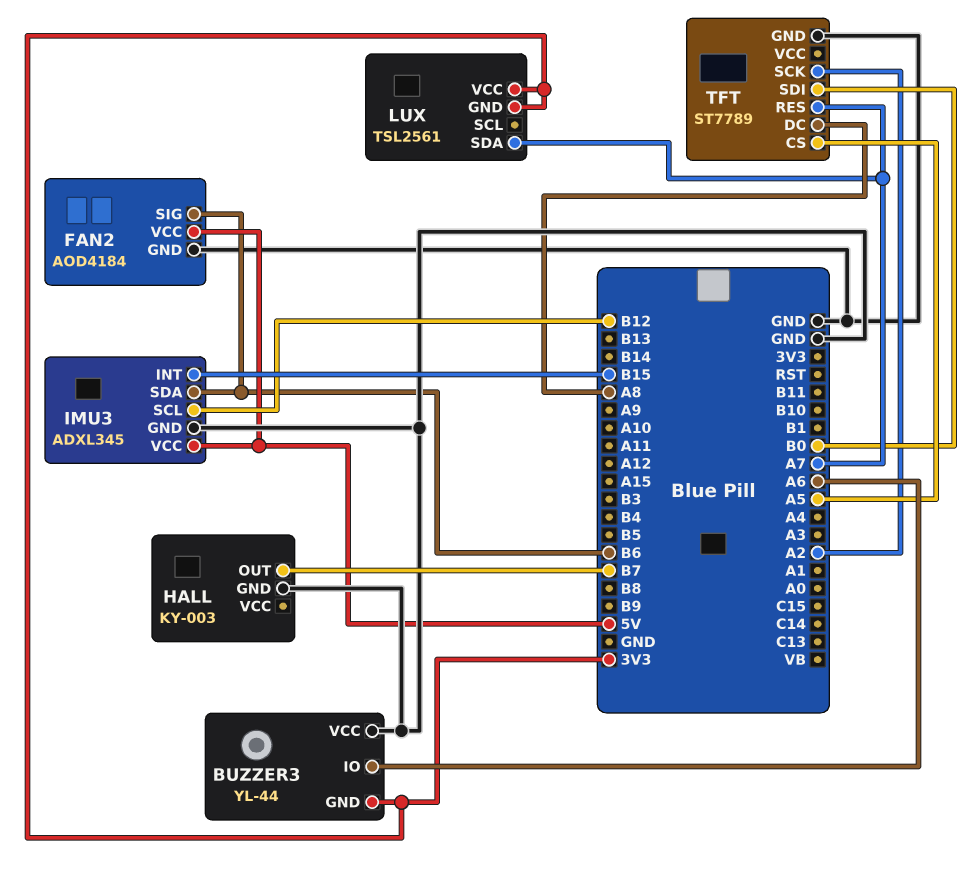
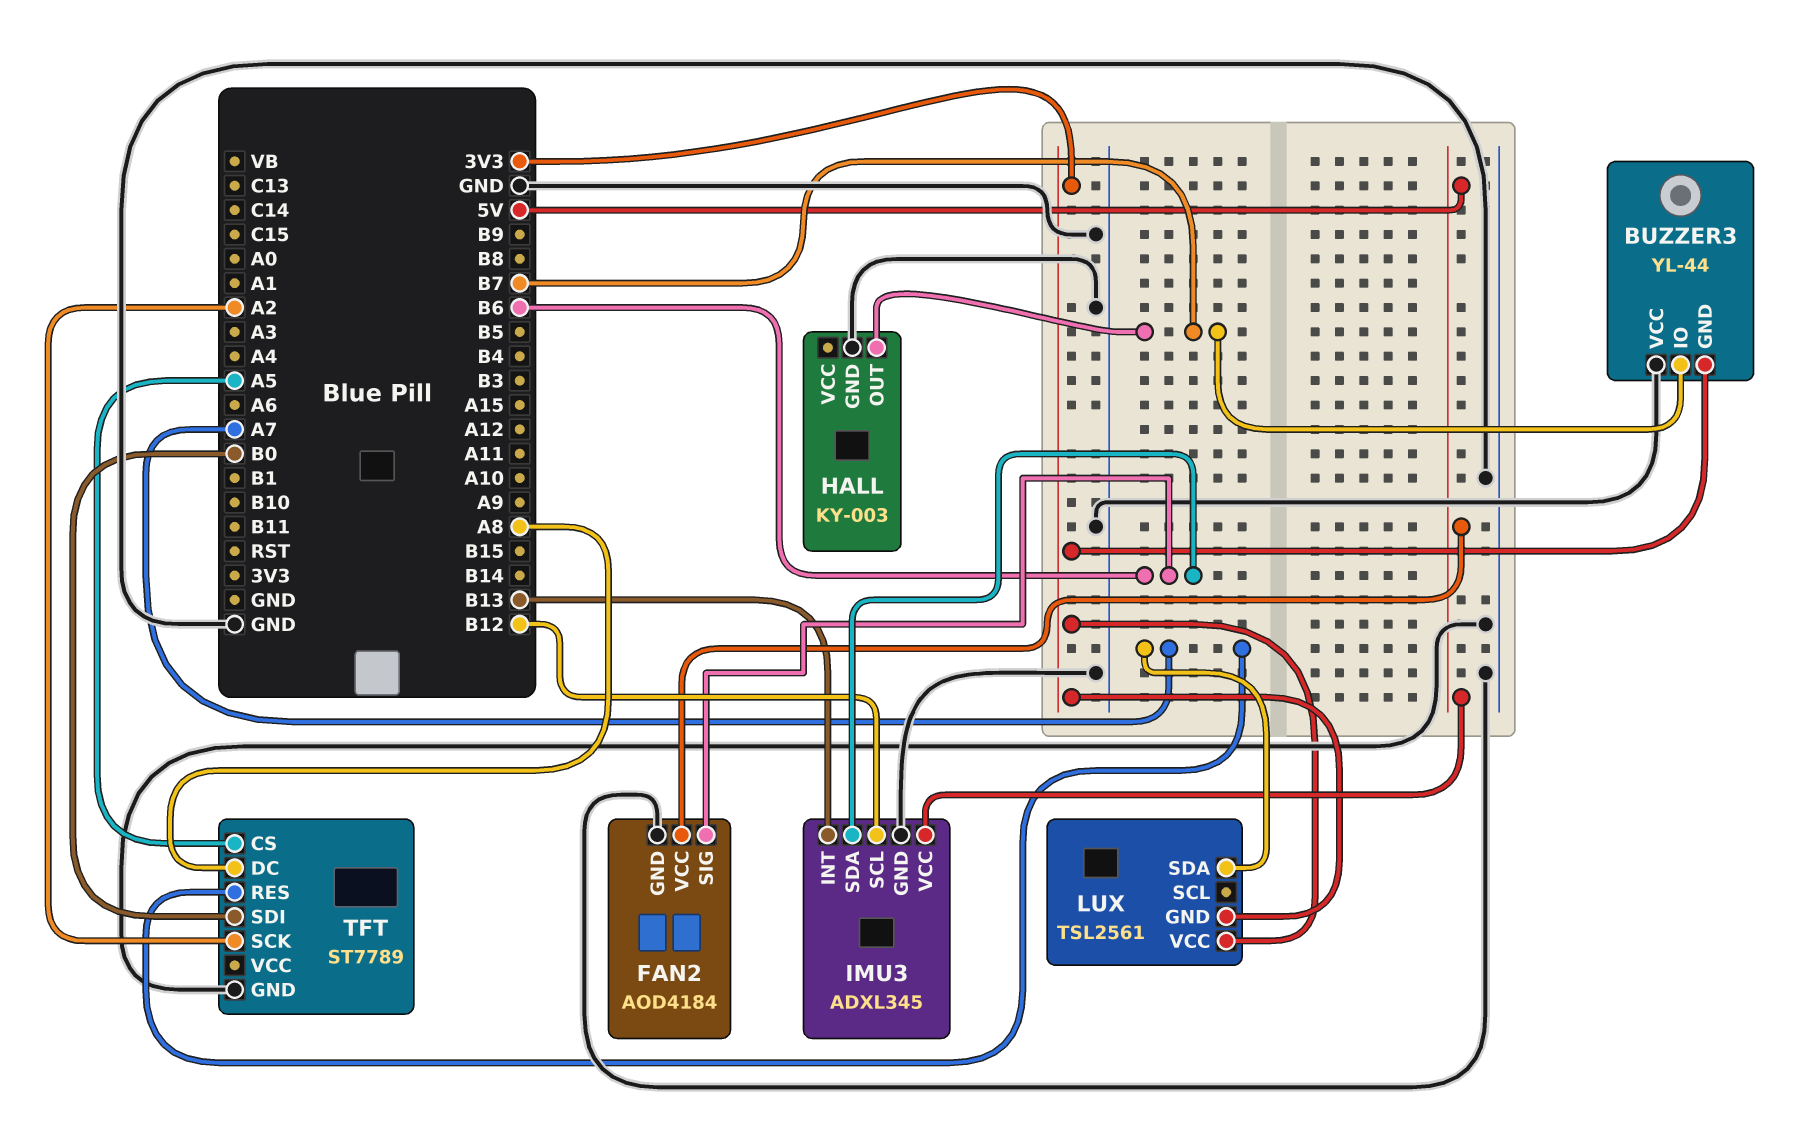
BUZZER3 pin IO: A6 -> B7
IMU3 pin INT: B15 -> B13

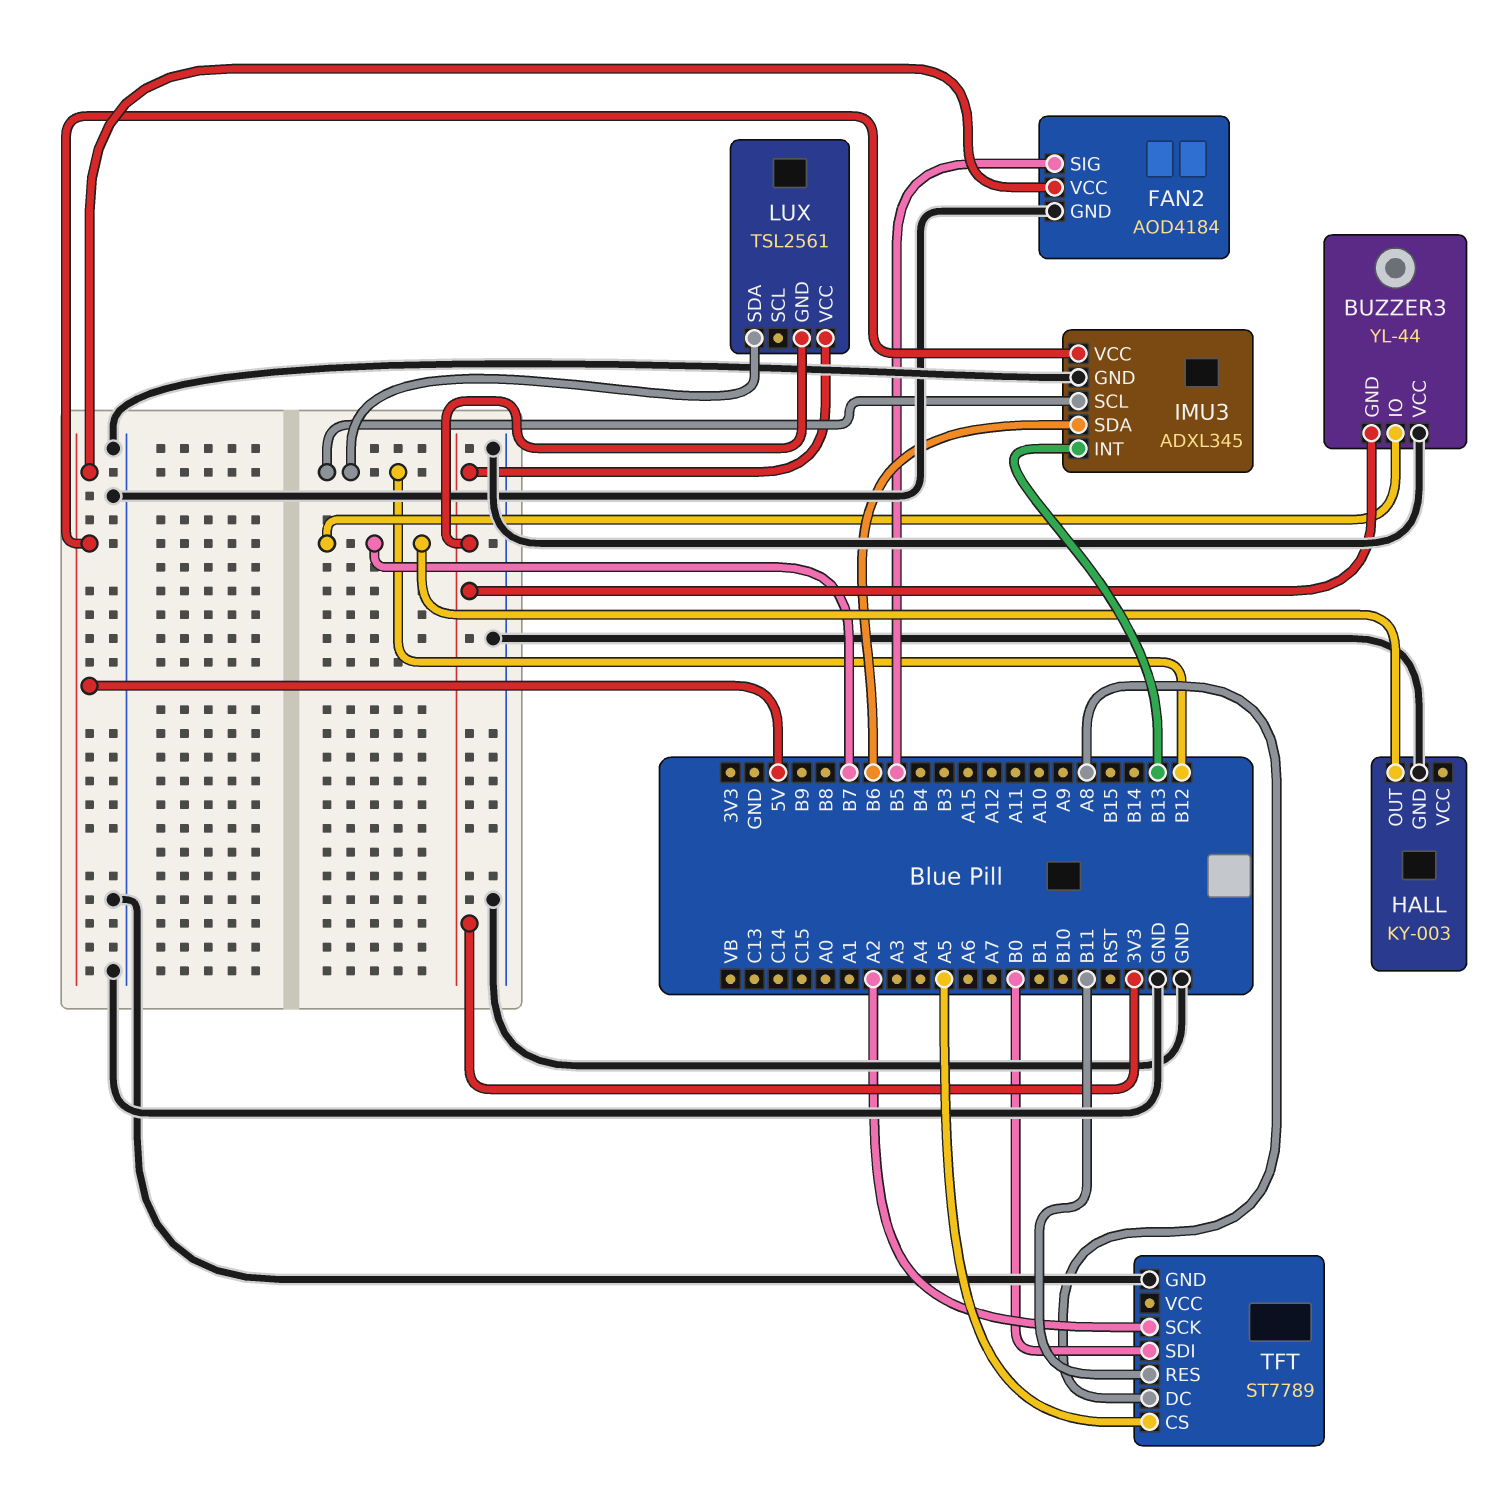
FAN2 pin SIG: B6 -> B5
LUX pin SDA: A7 -> B12
TFT pin RES: A7 -> B11

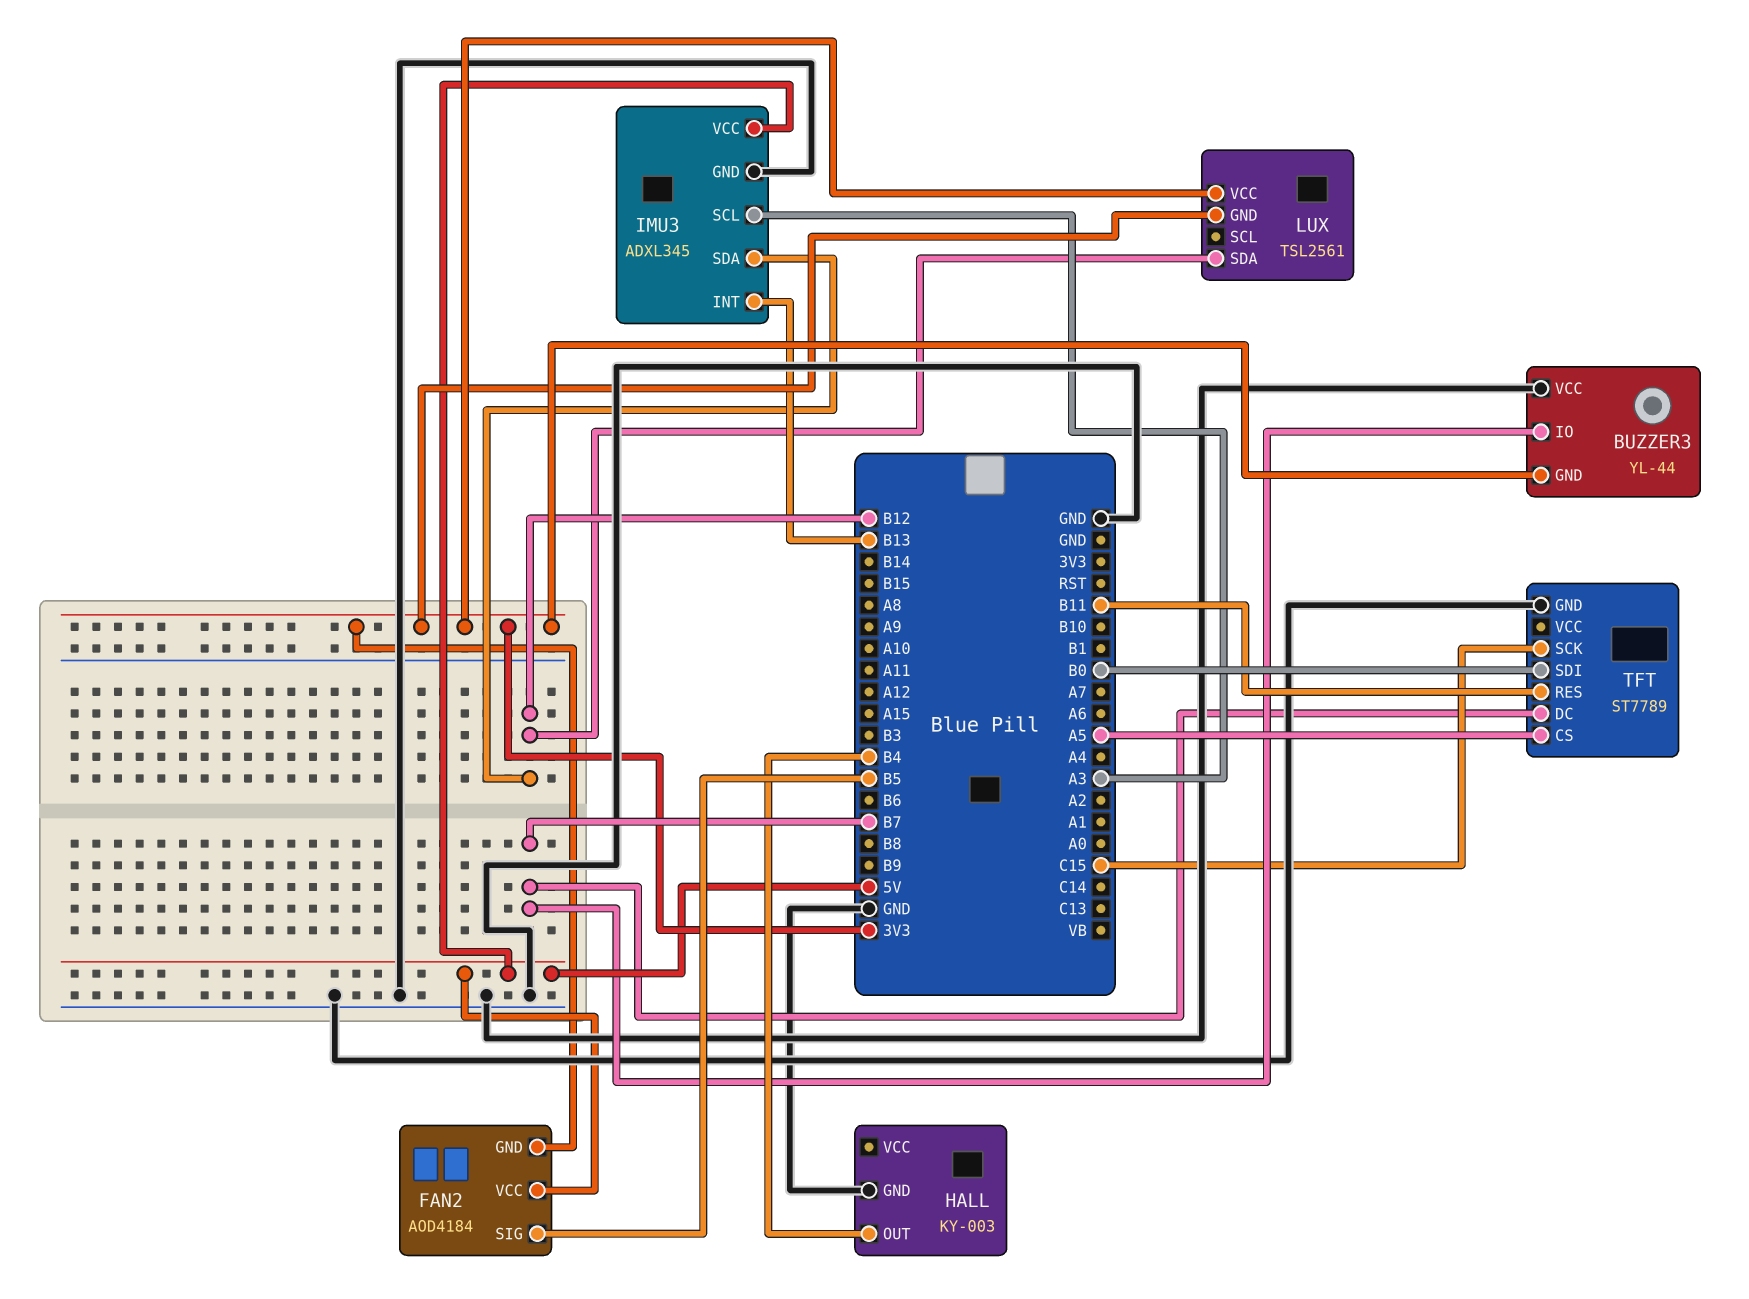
FAN2 pin GND: GND -> 3V3
HALL pin OUT: B7 -> B4
IMU3 pin SCL: B12 -> A3
IMU3 pin SDA: B6 -> B12
TFT pin DC: A8 -> B7
TFT pin SCK: A2 -> C15

